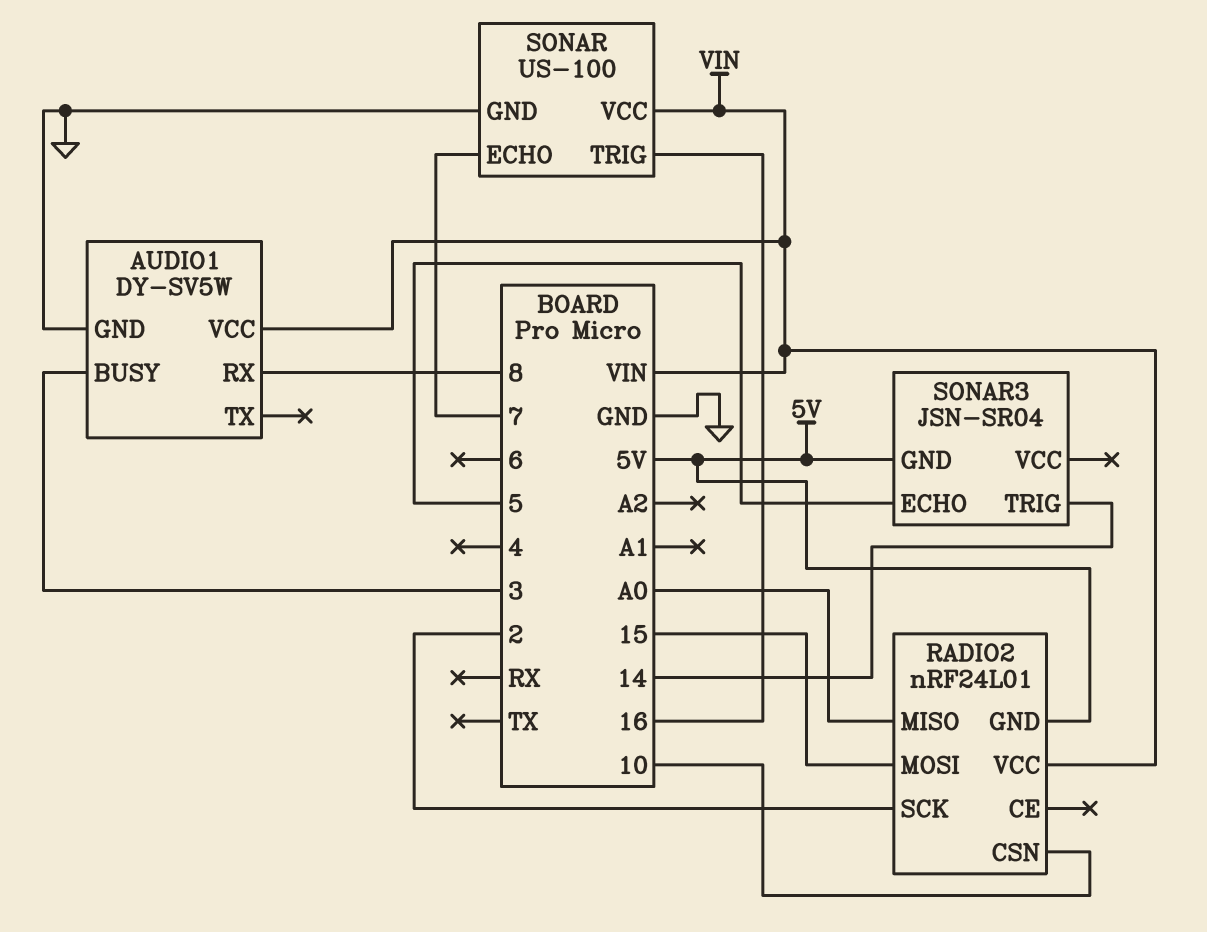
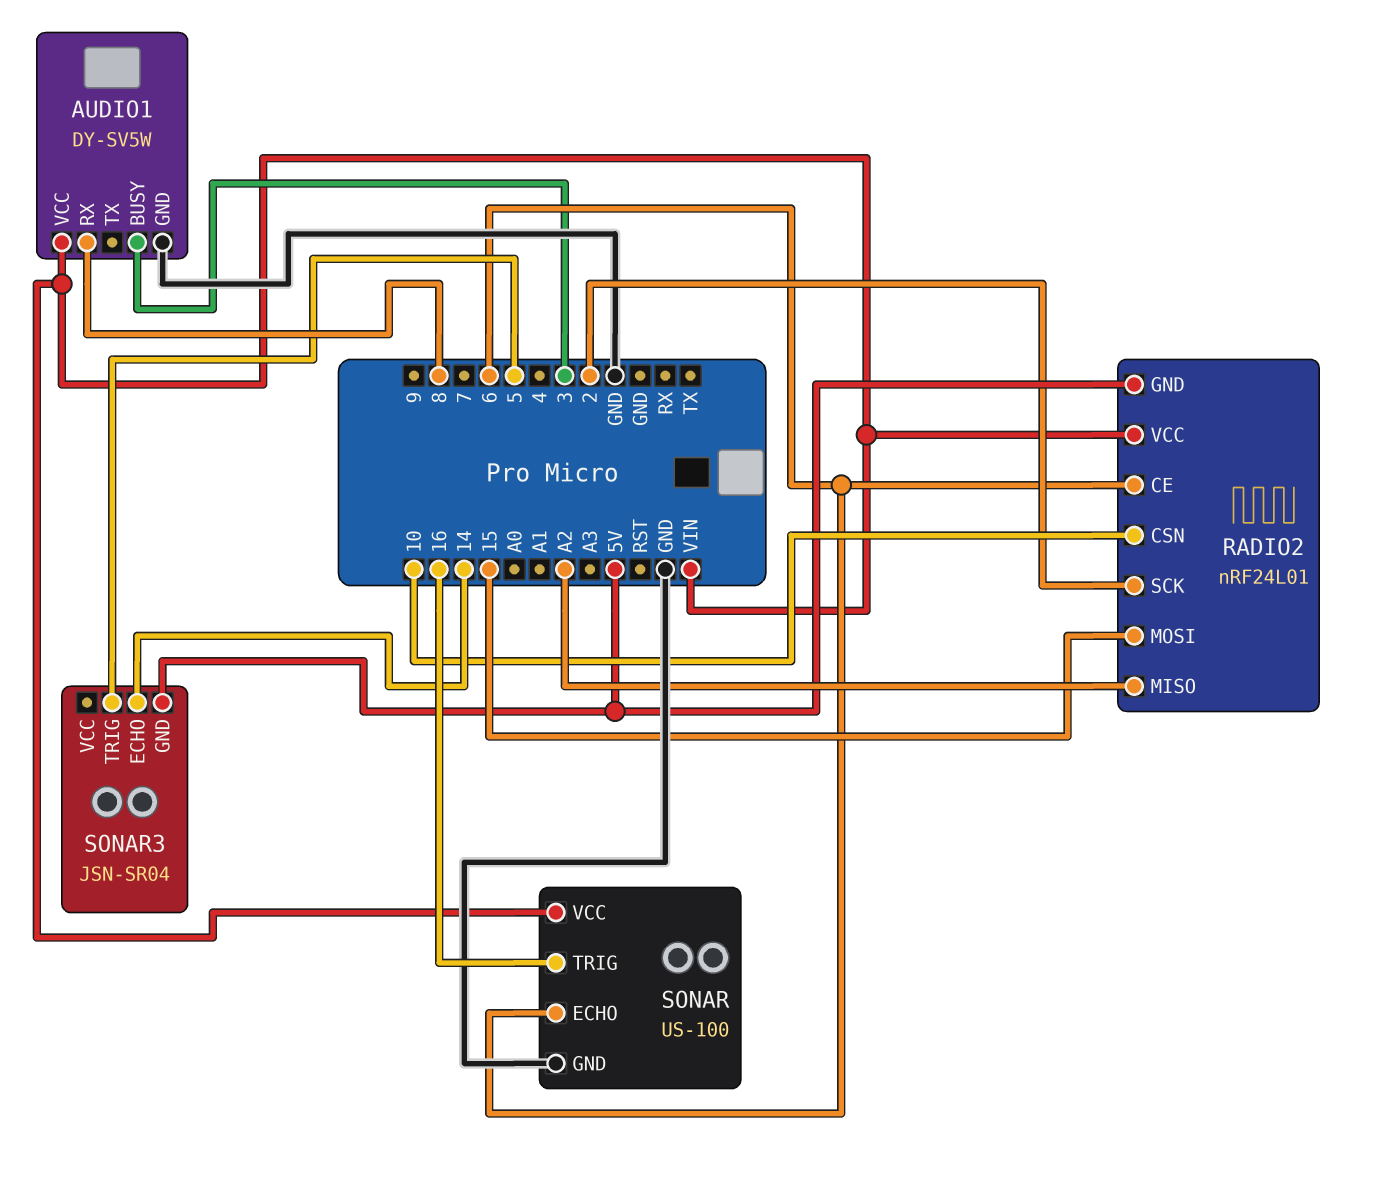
RADIO2 pin CE: none -> 6
RADIO2 pin MISO: A0 -> A2
SONAR pin ECHO: 7 -> 6
SONAR3 pin ECHO: 5 -> 14
SONAR3 pin TRIG: 14 -> 5

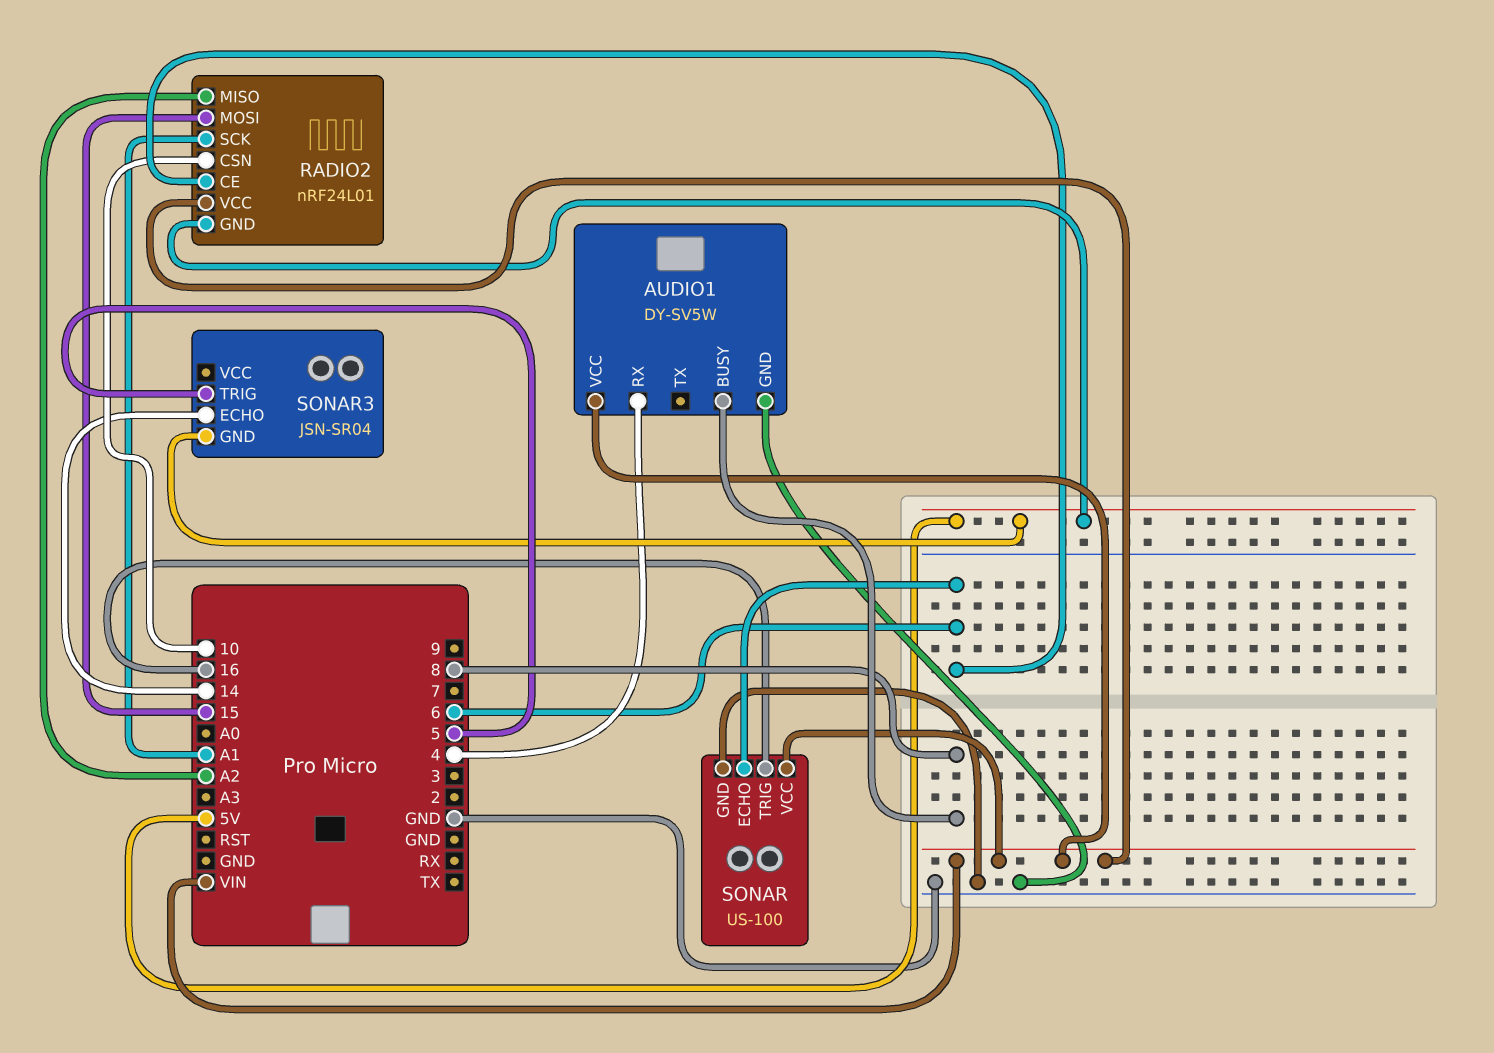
AUDIO1 pin BUSY: 3 -> 8
AUDIO1 pin RX: 8 -> 4
RADIO2 pin SCK: 2 -> A1

